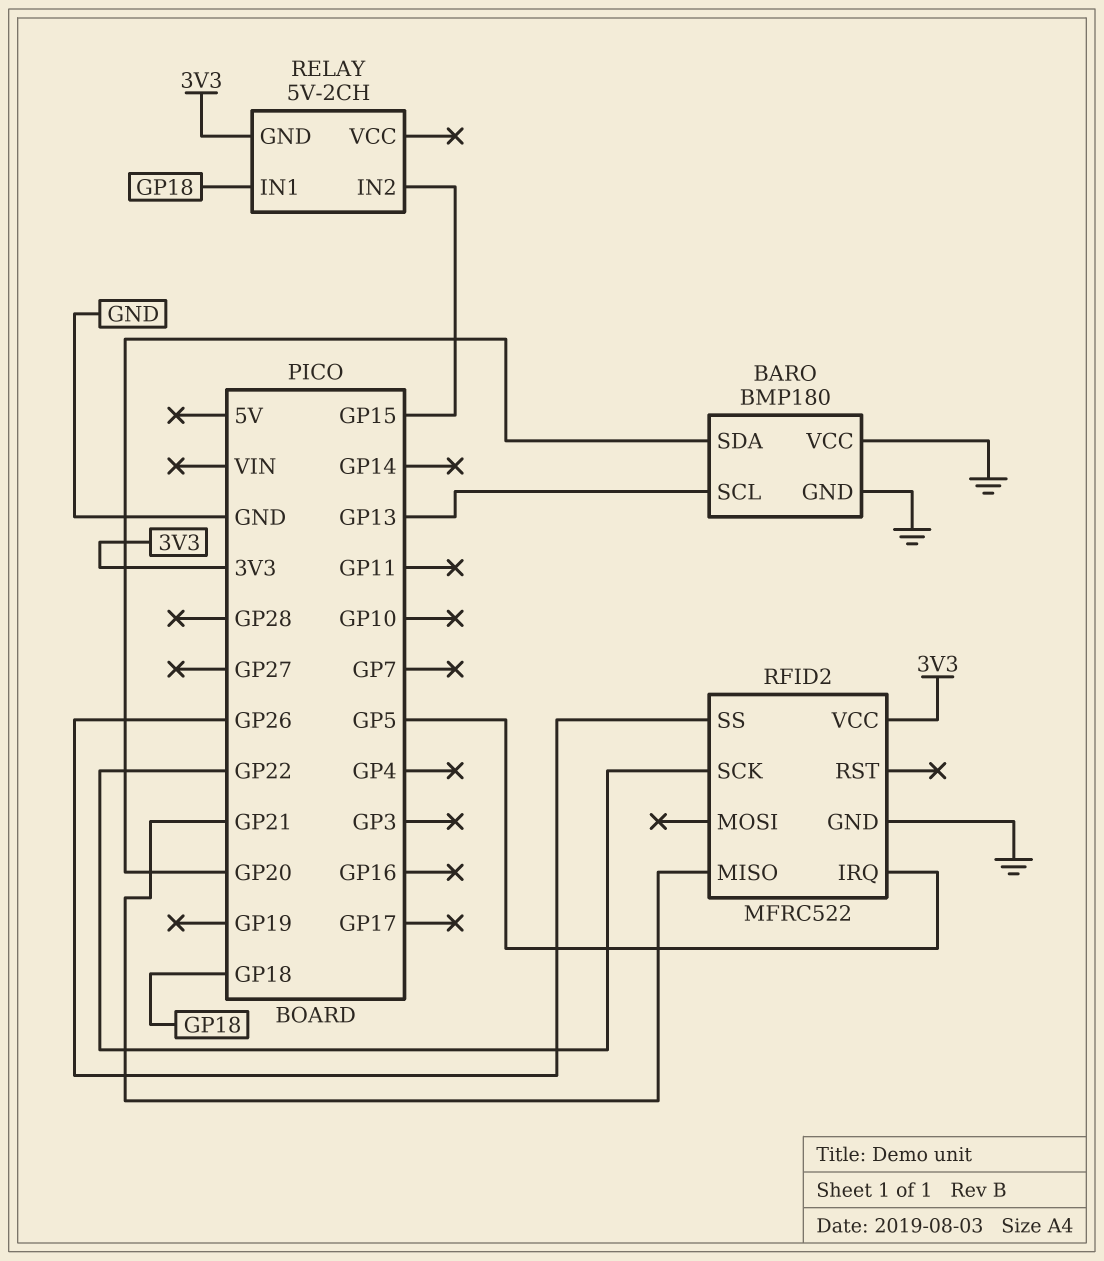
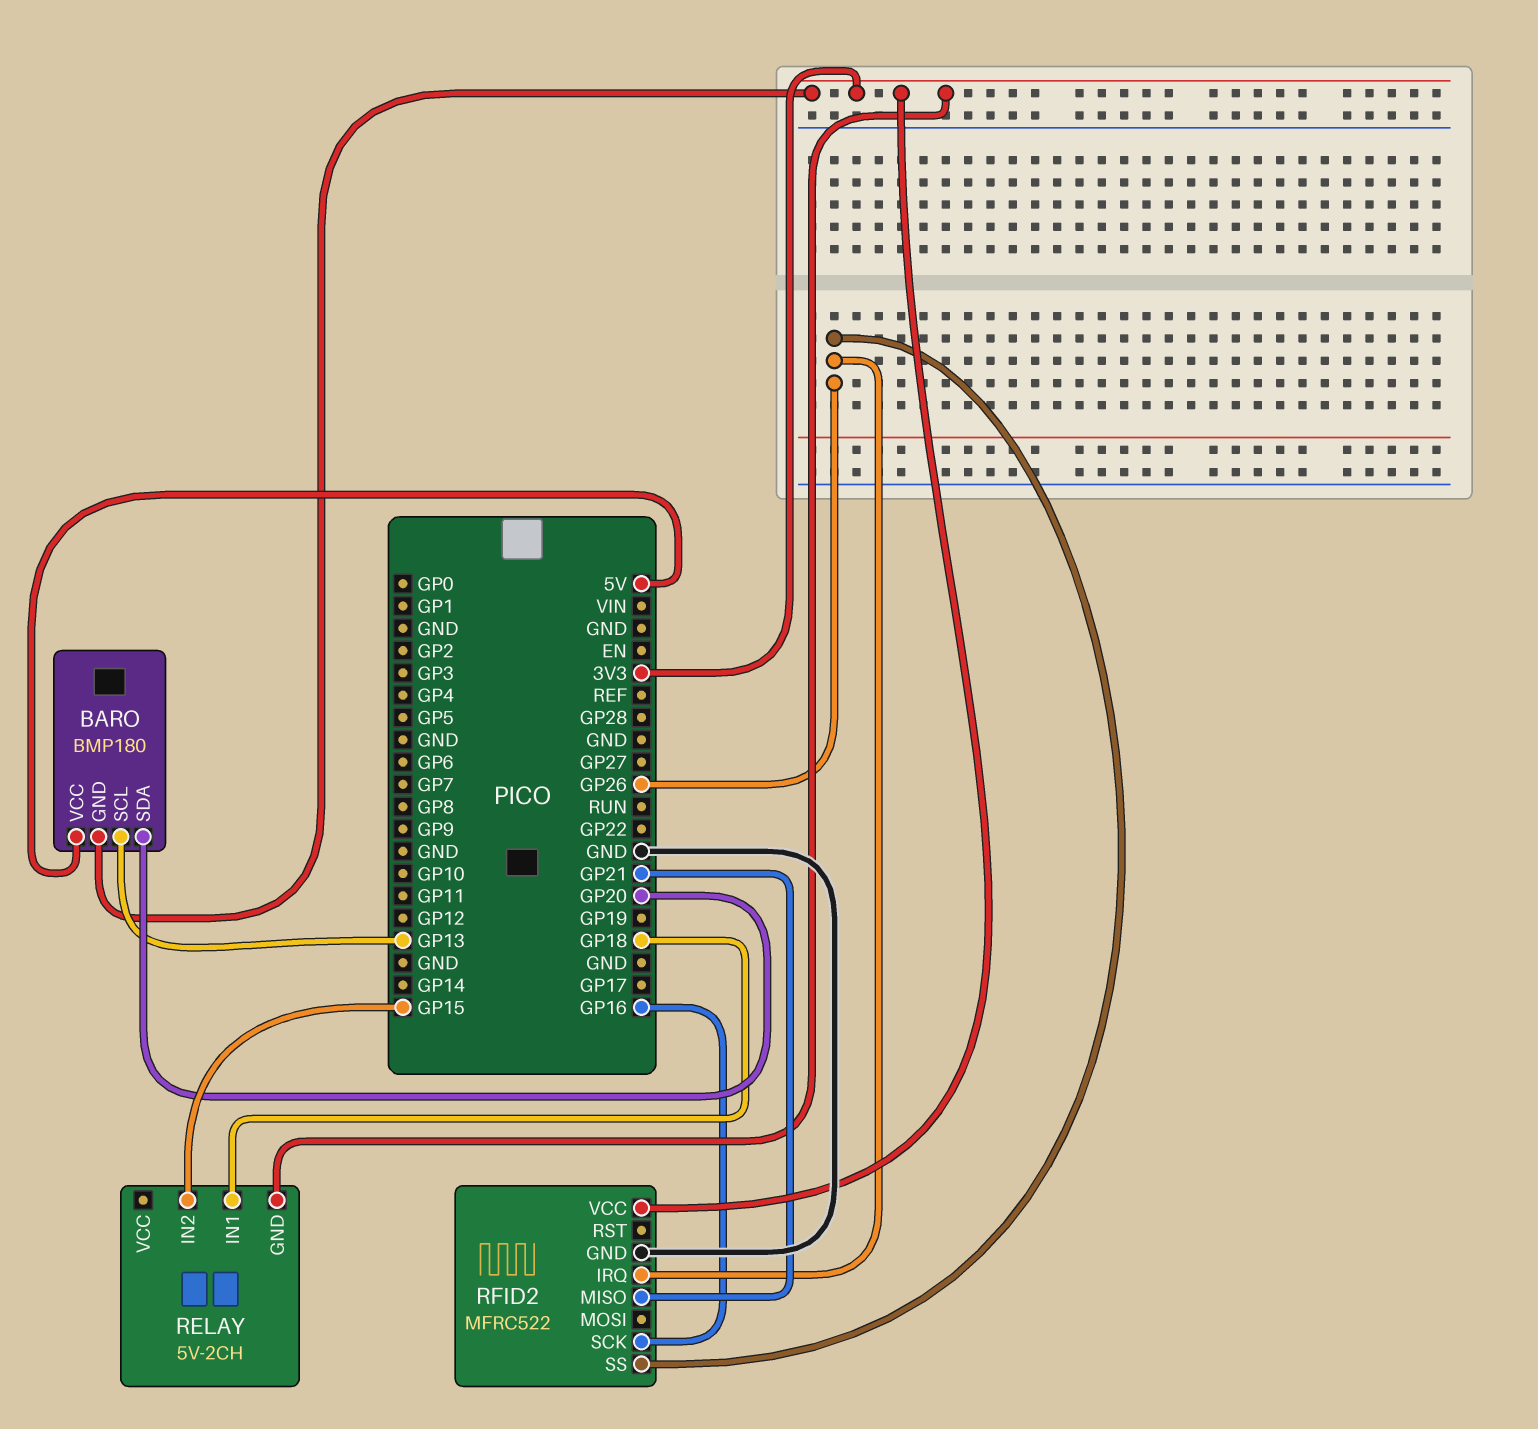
BARO pin GND: GND -> 3V3
BARO pin VCC: GND -> 5V
RFID2 pin IRQ: GP5 -> GP26
RFID2 pin SCK: GP22 -> GP16

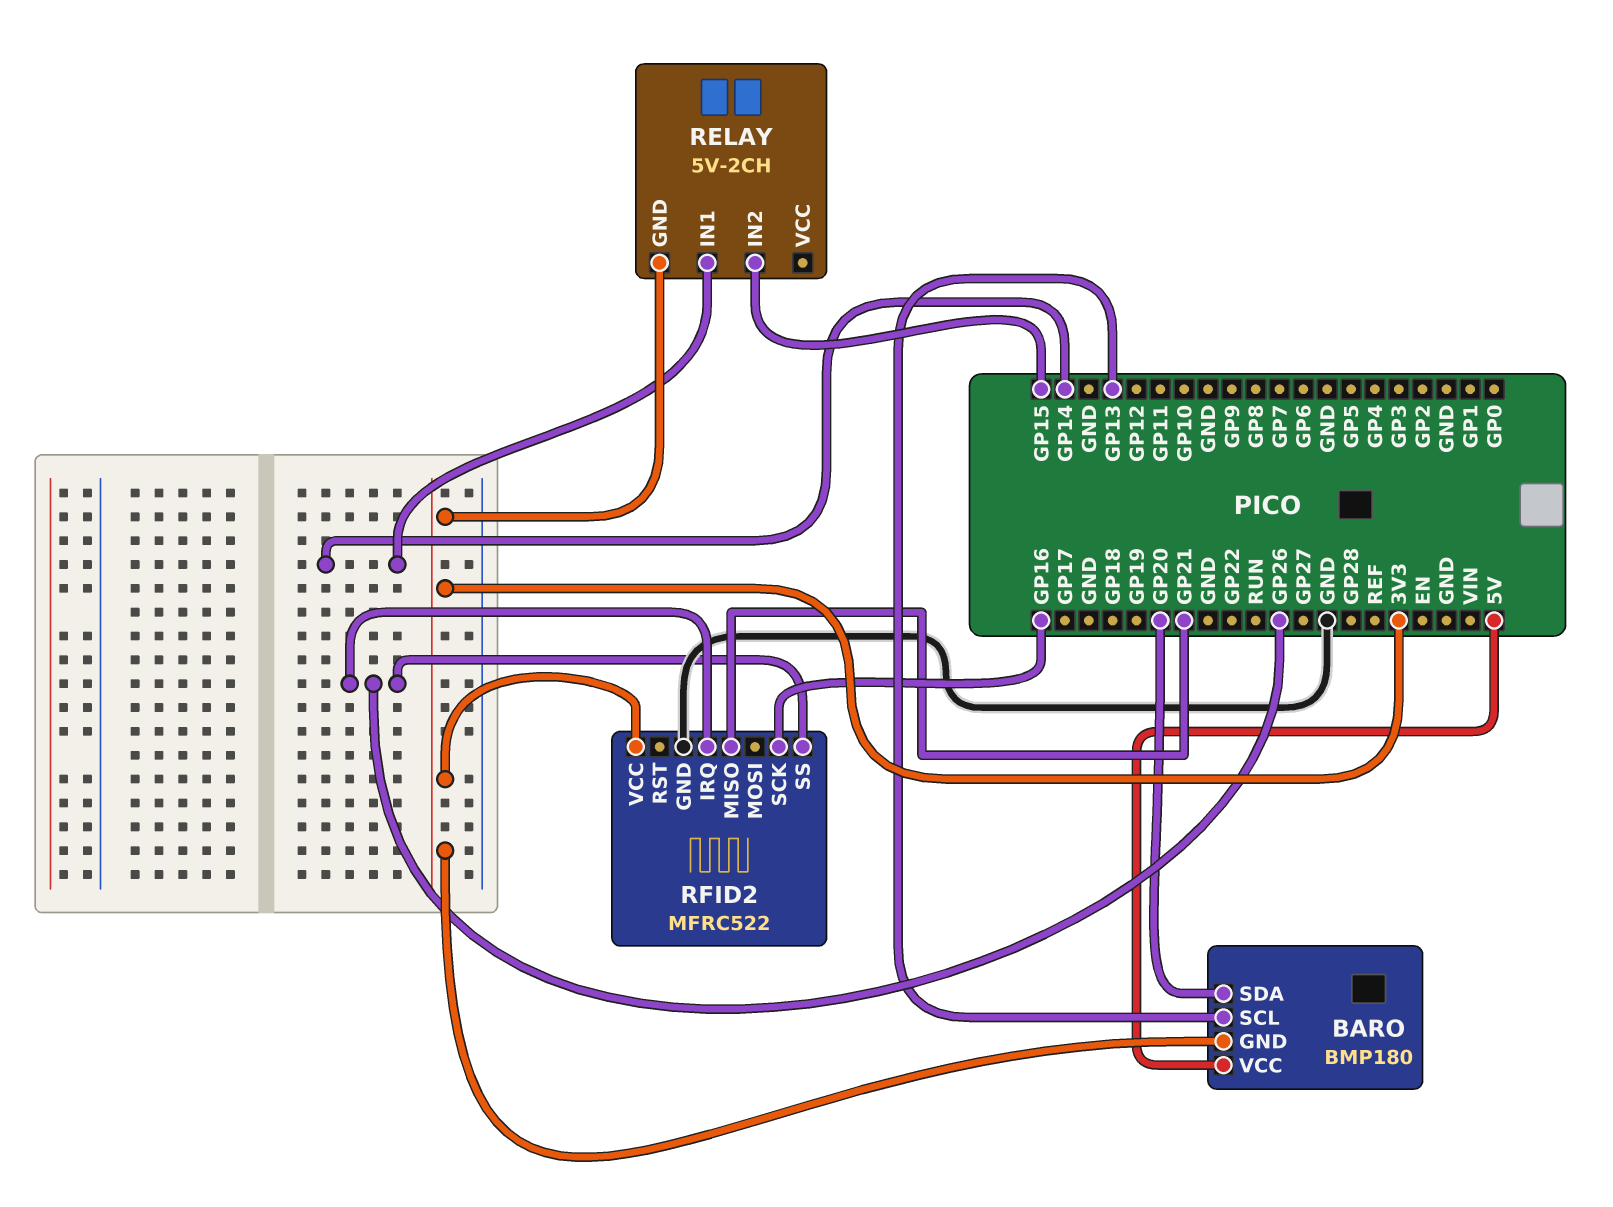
RELAY pin IN1: GP18 -> GP14

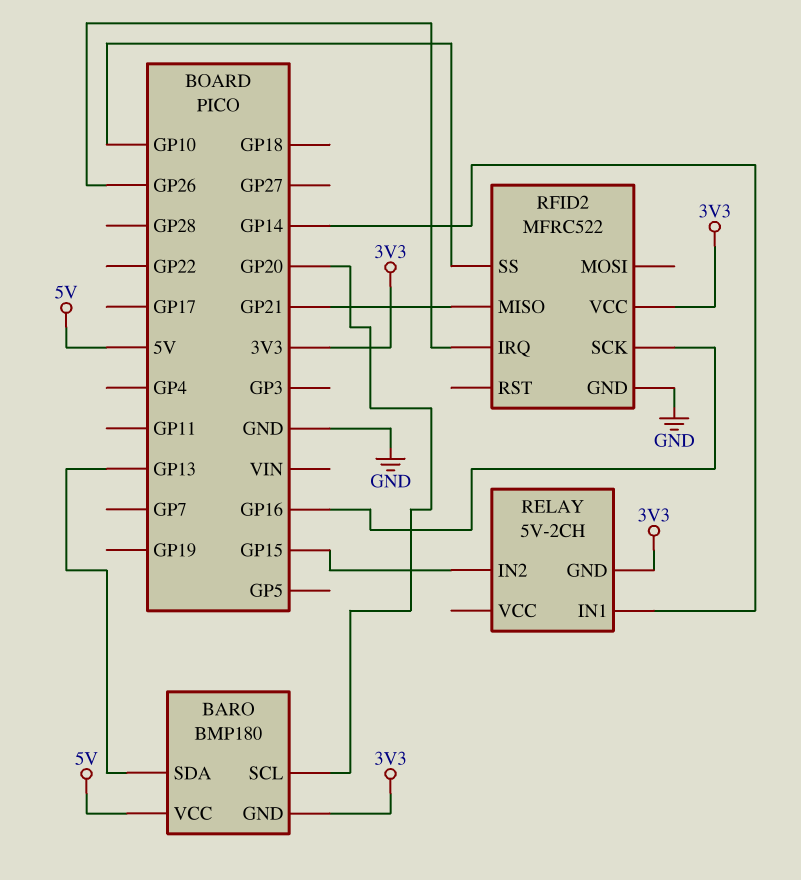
BARO pin SCL: GP13 -> GP20
BARO pin SDA: GP20 -> GP13
RFID2 pin SS: GP26 -> GP10

